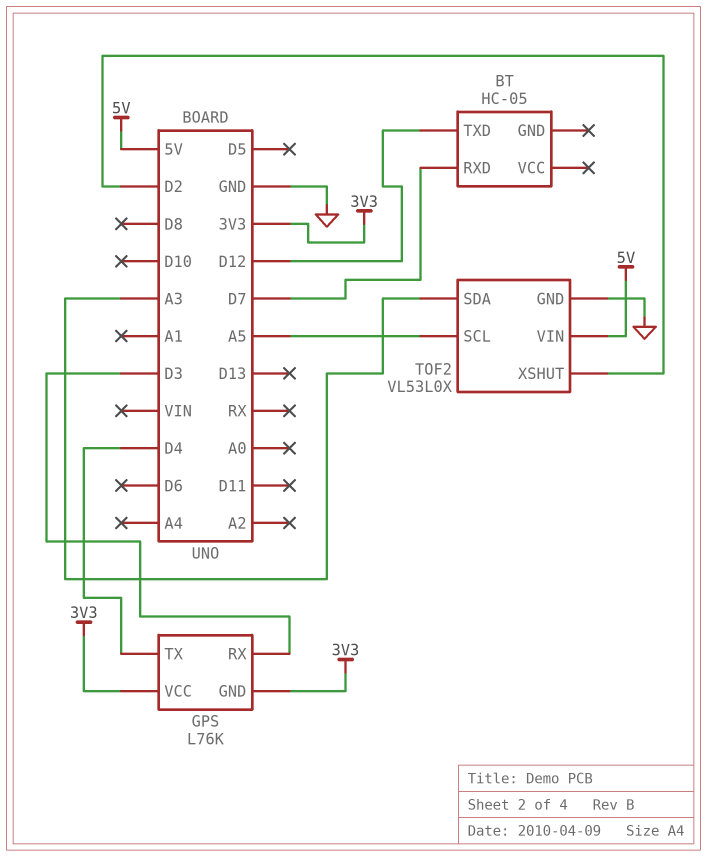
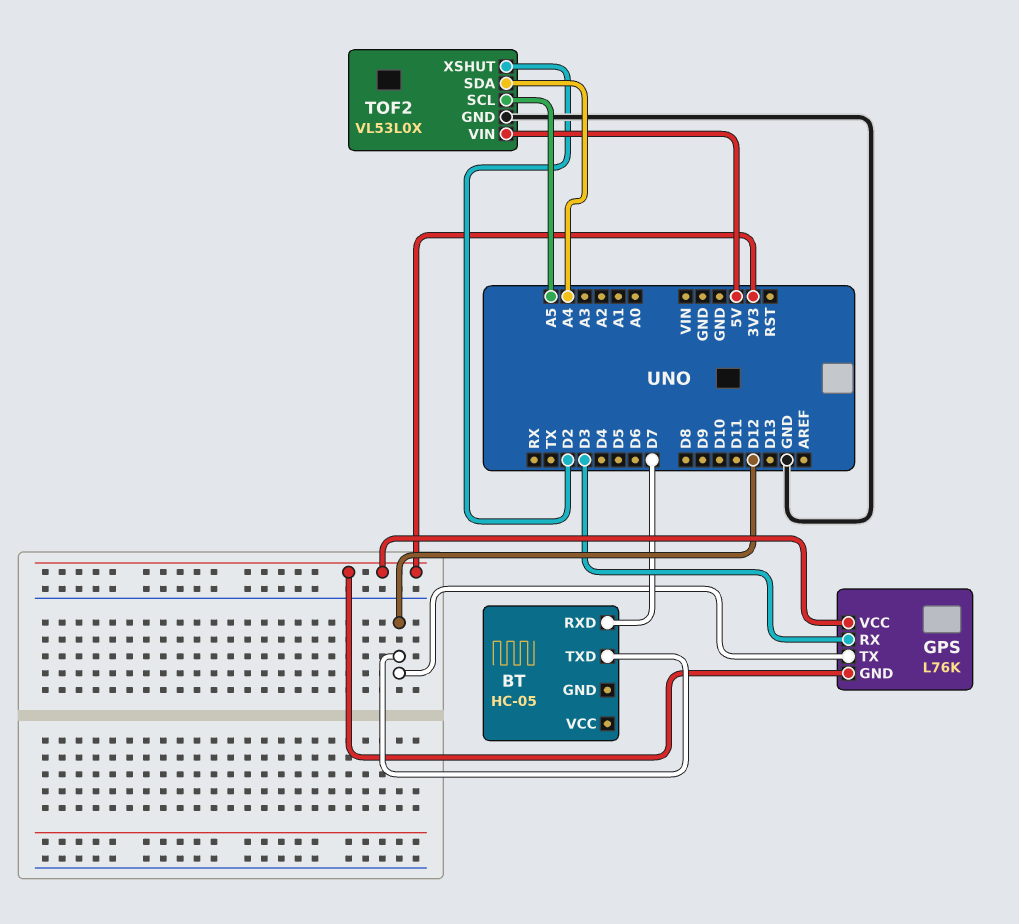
GPS pin TX: D4 -> D12
TOF2 pin SDA: A3 -> A4

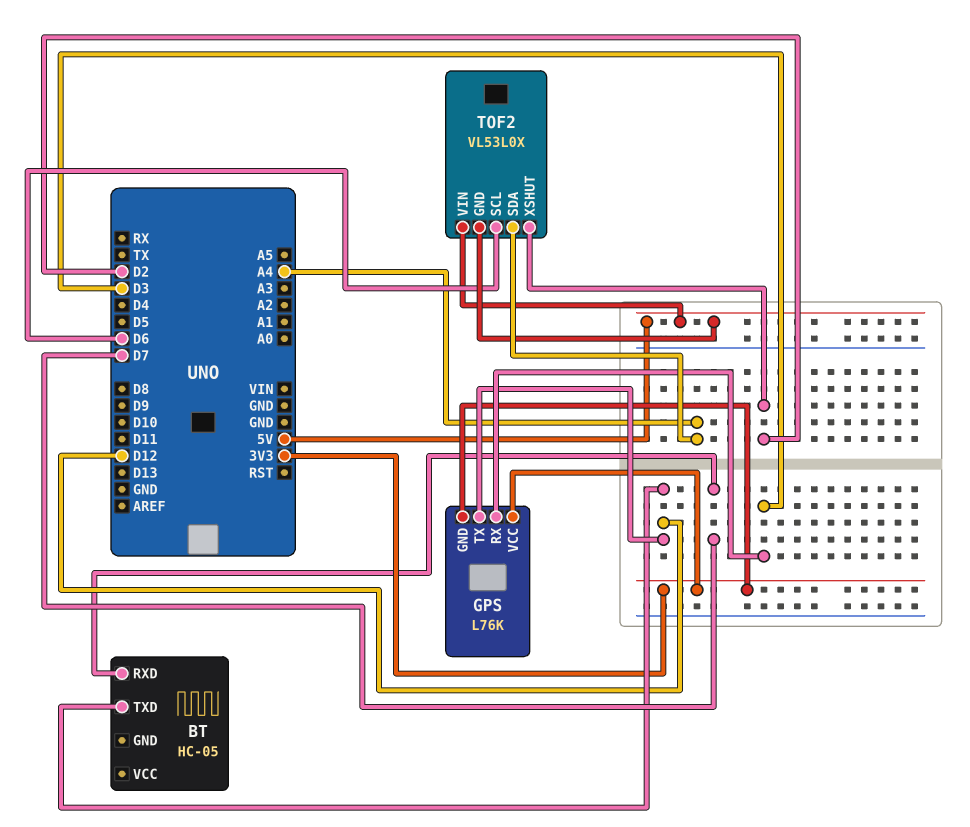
TOF2 pin GND: GND -> 5V
TOF2 pin SCL: A5 -> D6

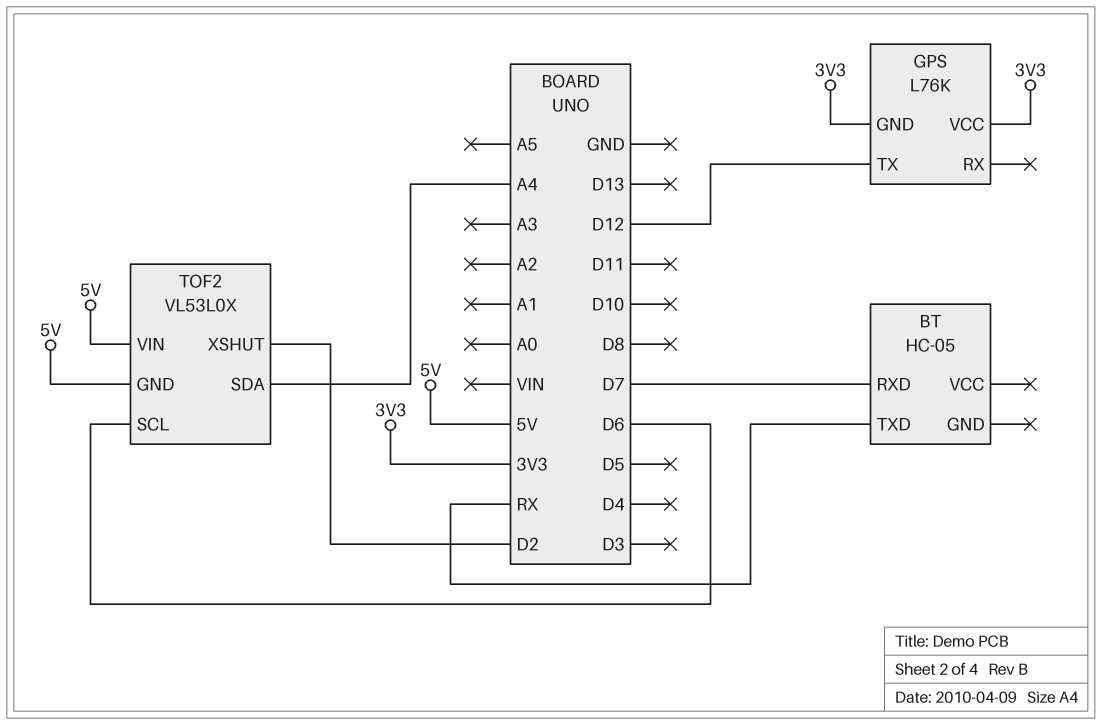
BT pin TXD: D12 -> RX
GPS pin RX: D3 -> none

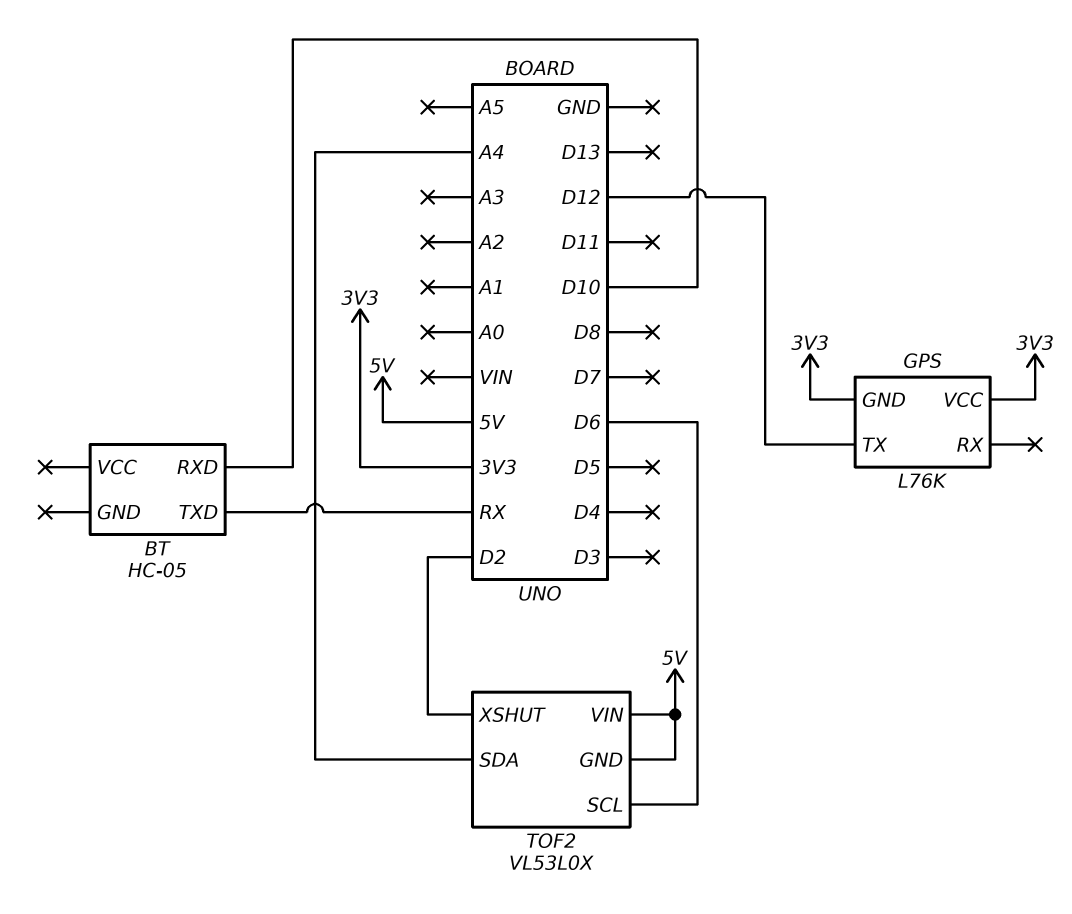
BT pin RXD: D7 -> D10

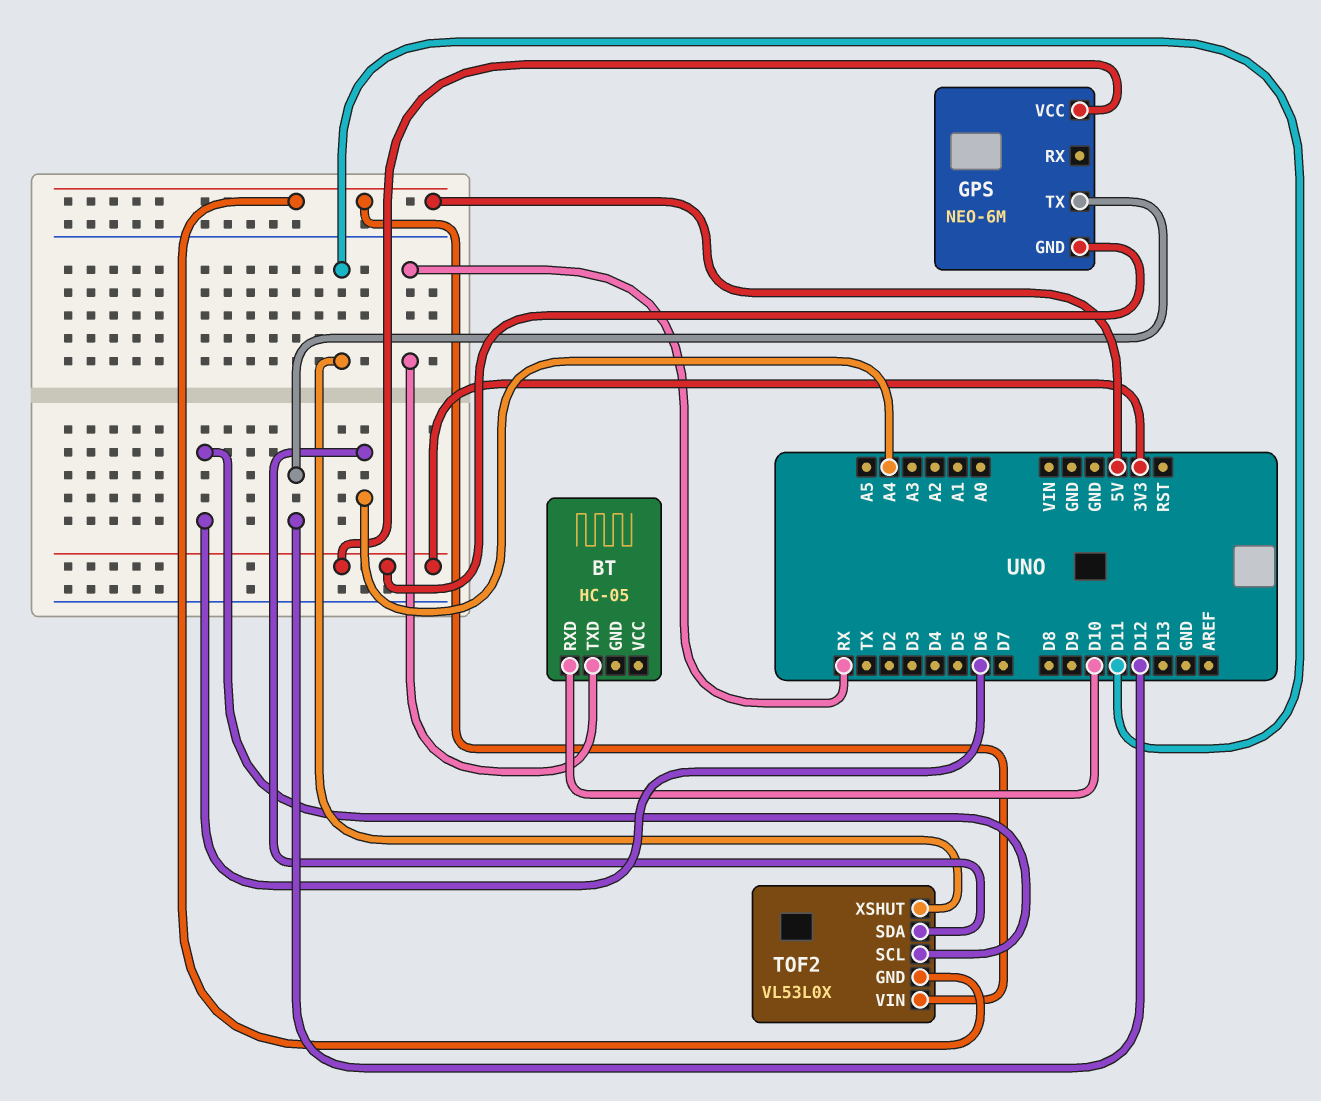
GPS: L76K -> NEO-6M
TOF2 pin XSHUT: D2 -> D11

